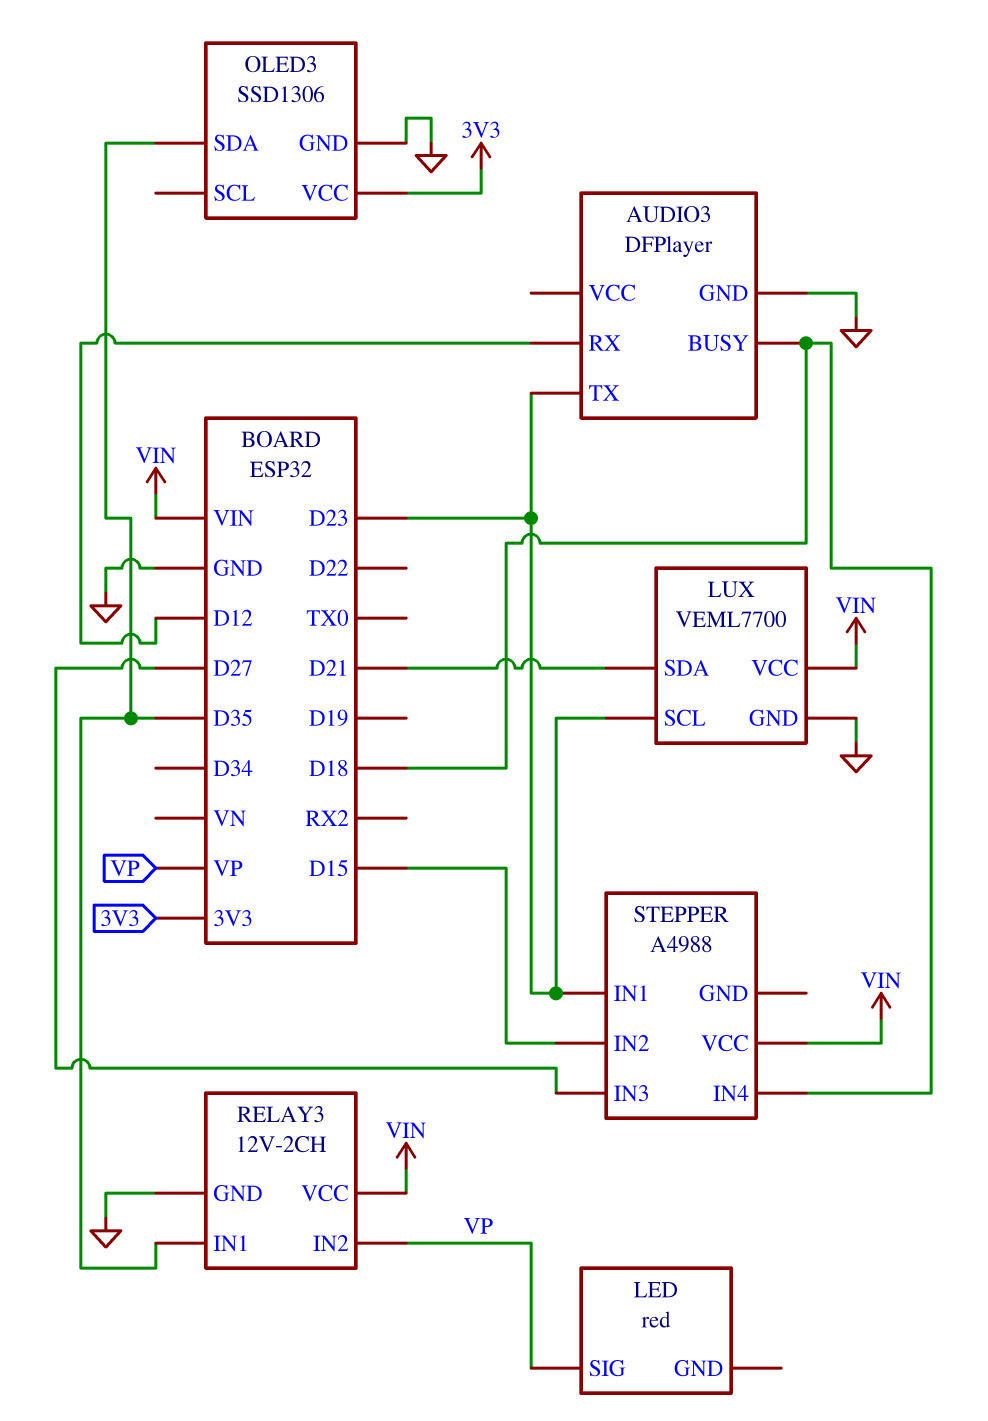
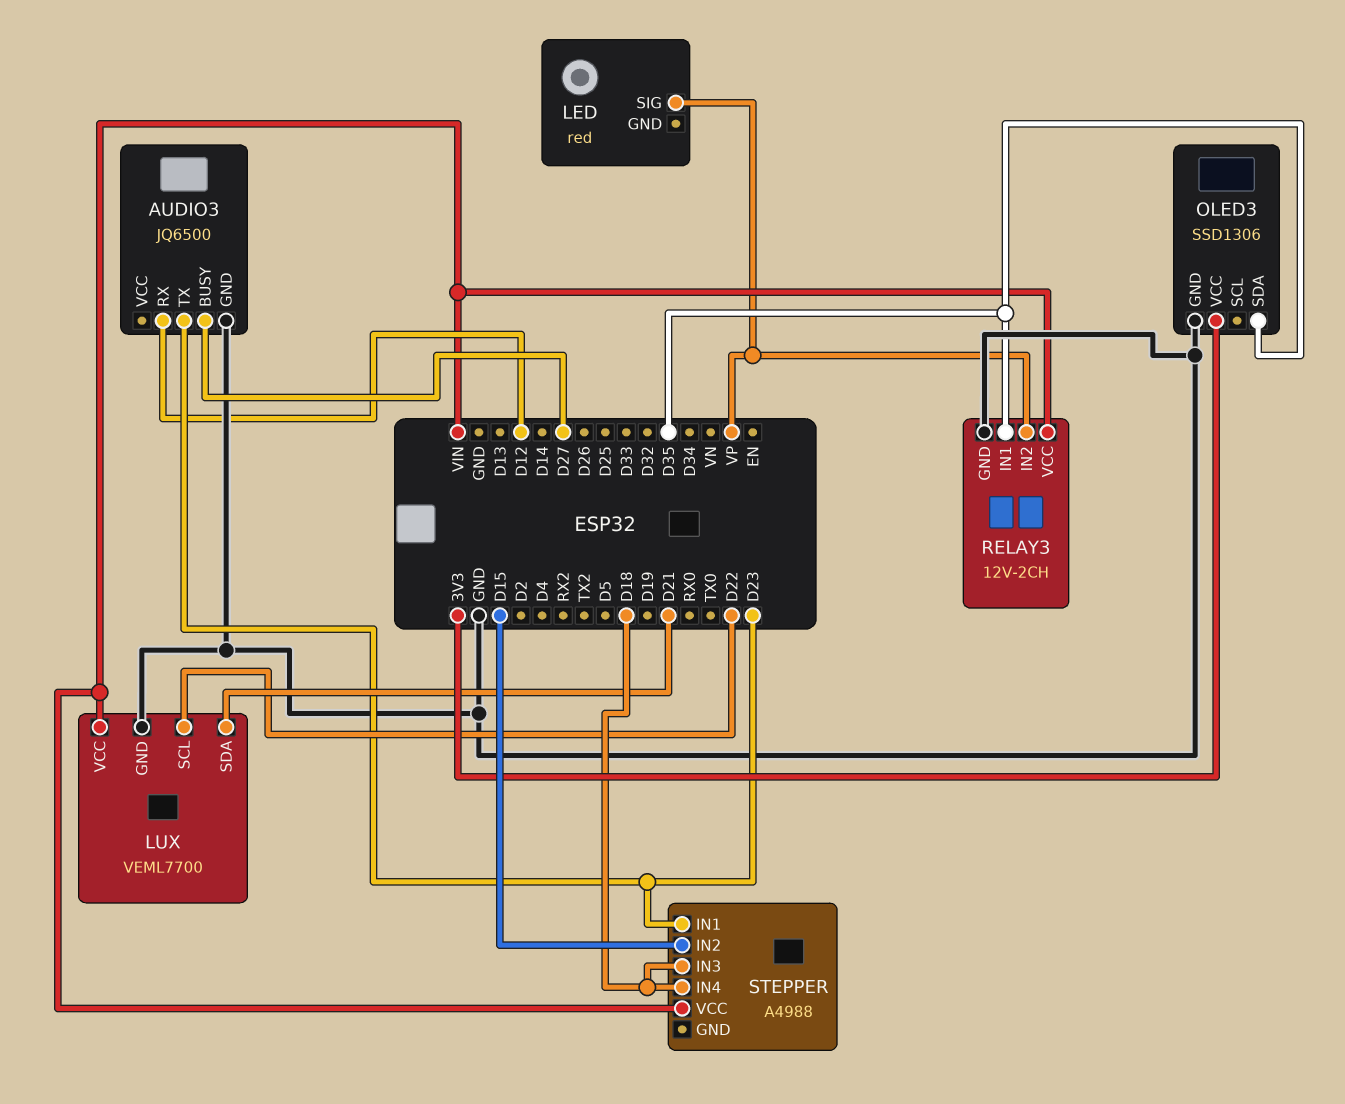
AUDIO3: DFPlayer -> JQ6500
AUDIO3 pin BUSY: D18 -> D27
LUX pin SCL: D23 -> D22
STEPPER pin IN3: D27 -> D18

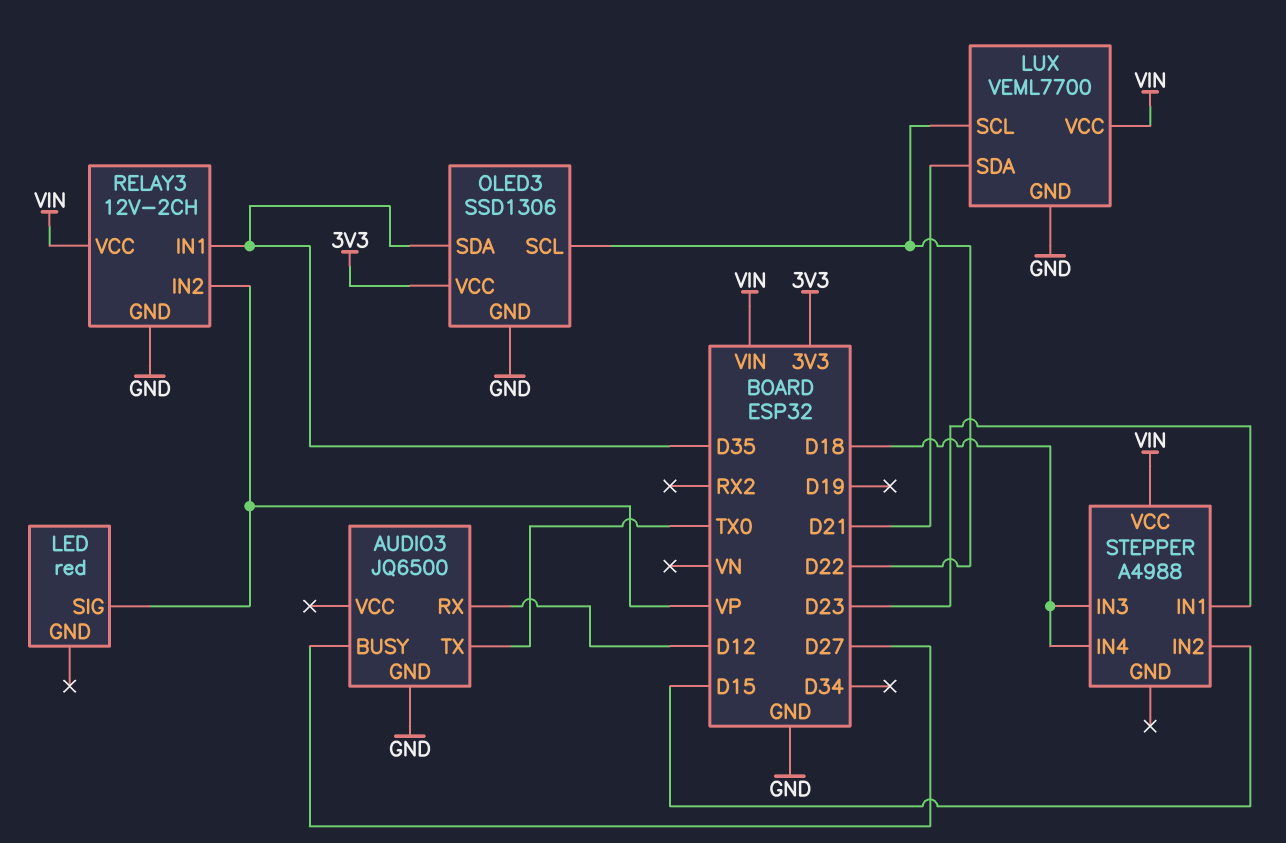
AUDIO3 pin TX: D23 -> TX0
OLED3 pin SCL: none -> D22

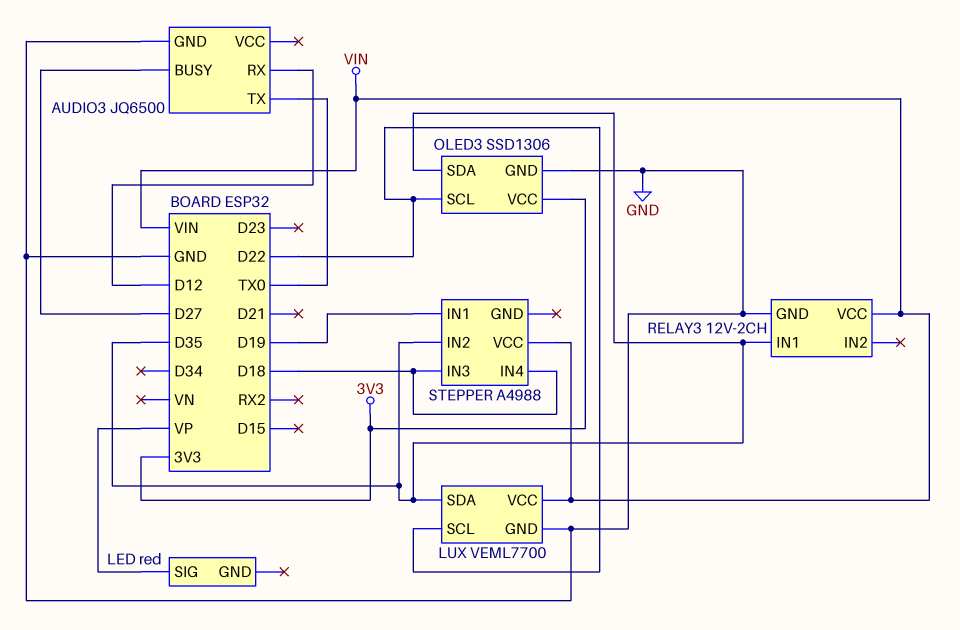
LUX pin SDA: D21 -> D35
RELAY3 pin IN2: VP -> none
STEPPER pin IN1: D23 -> D19
STEPPER pin IN2: D15 -> D35

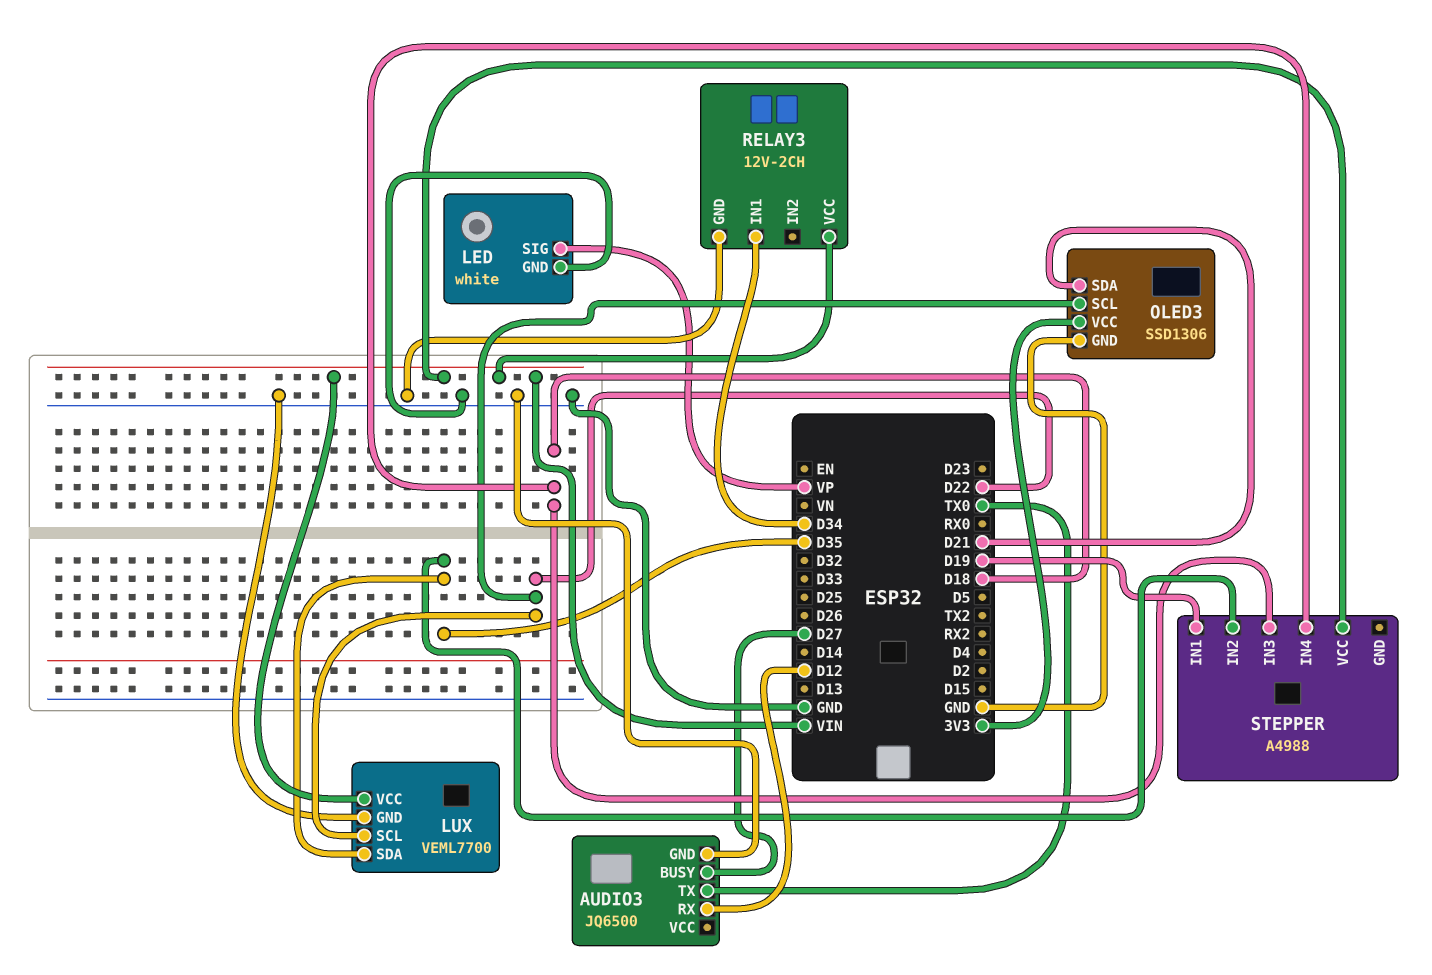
LED: red -> white
LED pin GND: none -> GND
OLED3 pin SDA: D35 -> D21
RELAY3 pin IN1: D35 -> D34

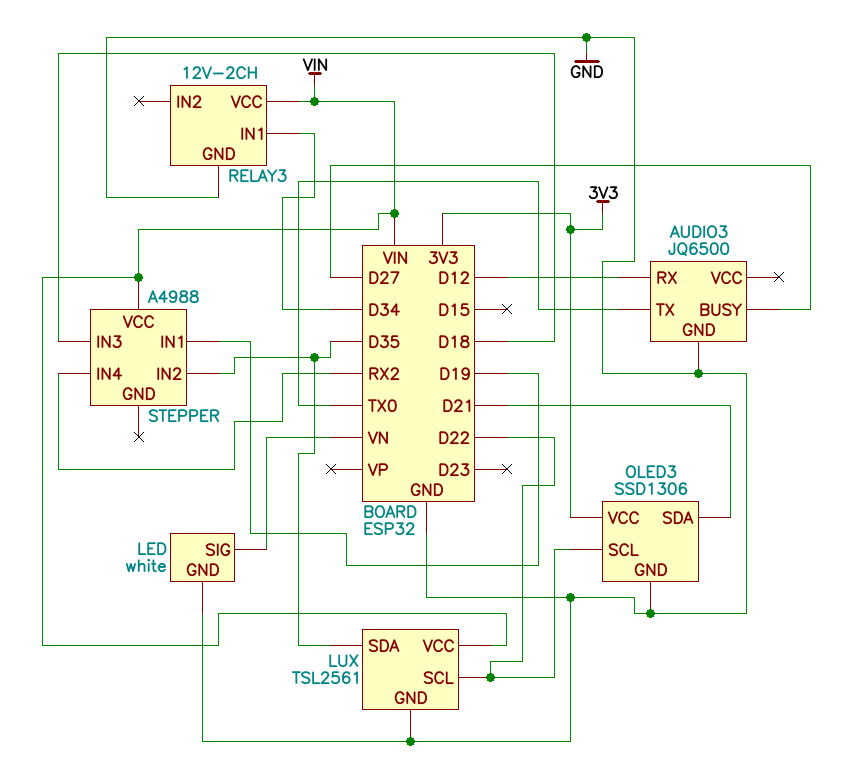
LED pin SIG: VP -> VN
LUX: VEML7700 -> TSL2561
STEPPER pin IN4: D18 -> RX2

